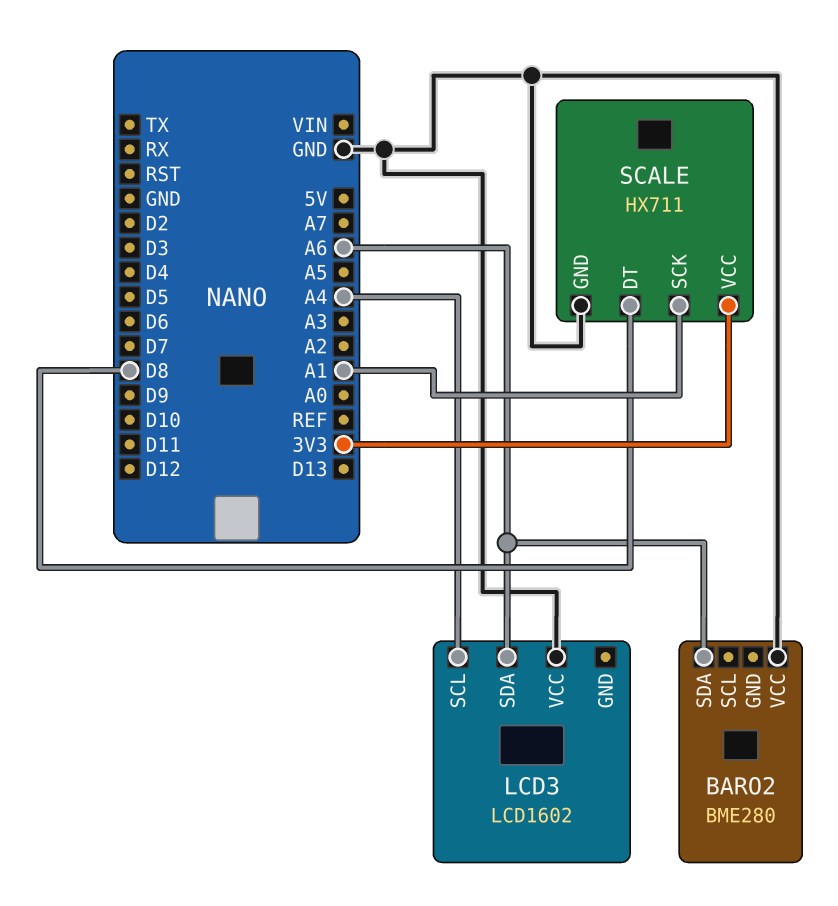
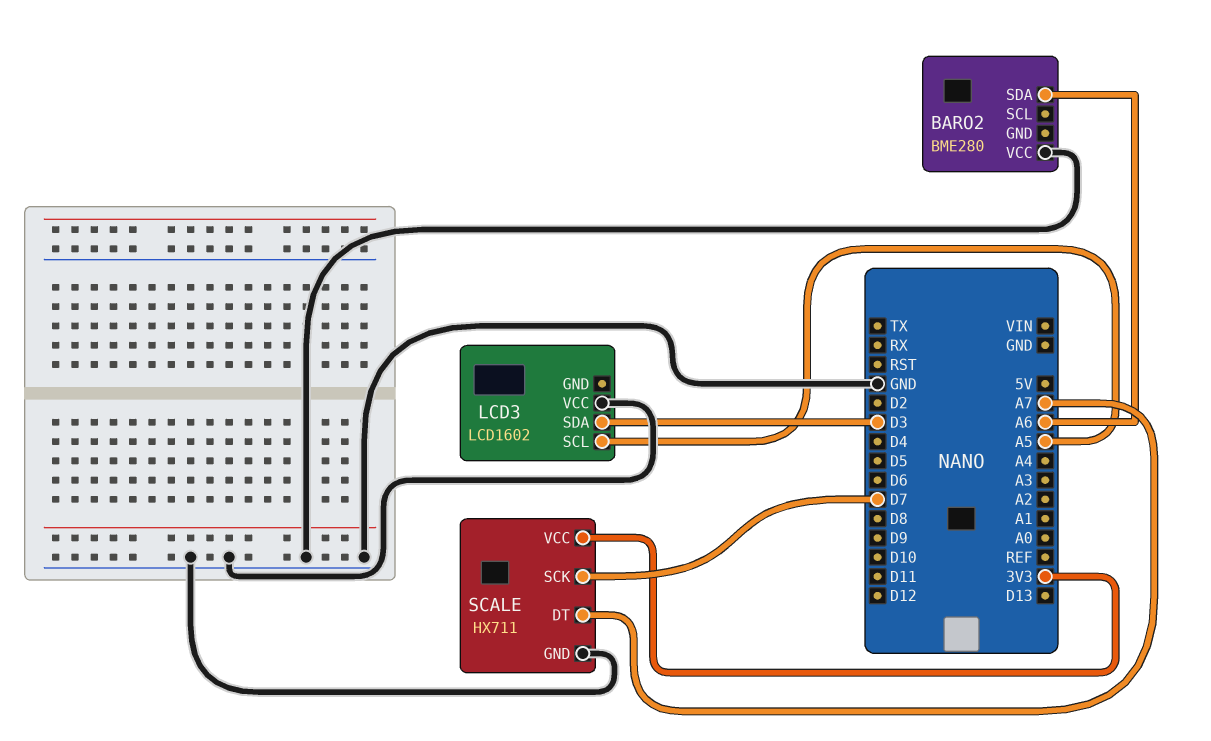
LCD3 pin SCL: A4 -> A5
LCD3 pin SDA: A6 -> D3
SCALE pin DT: D8 -> A7
SCALE pin SCK: A1 -> D7

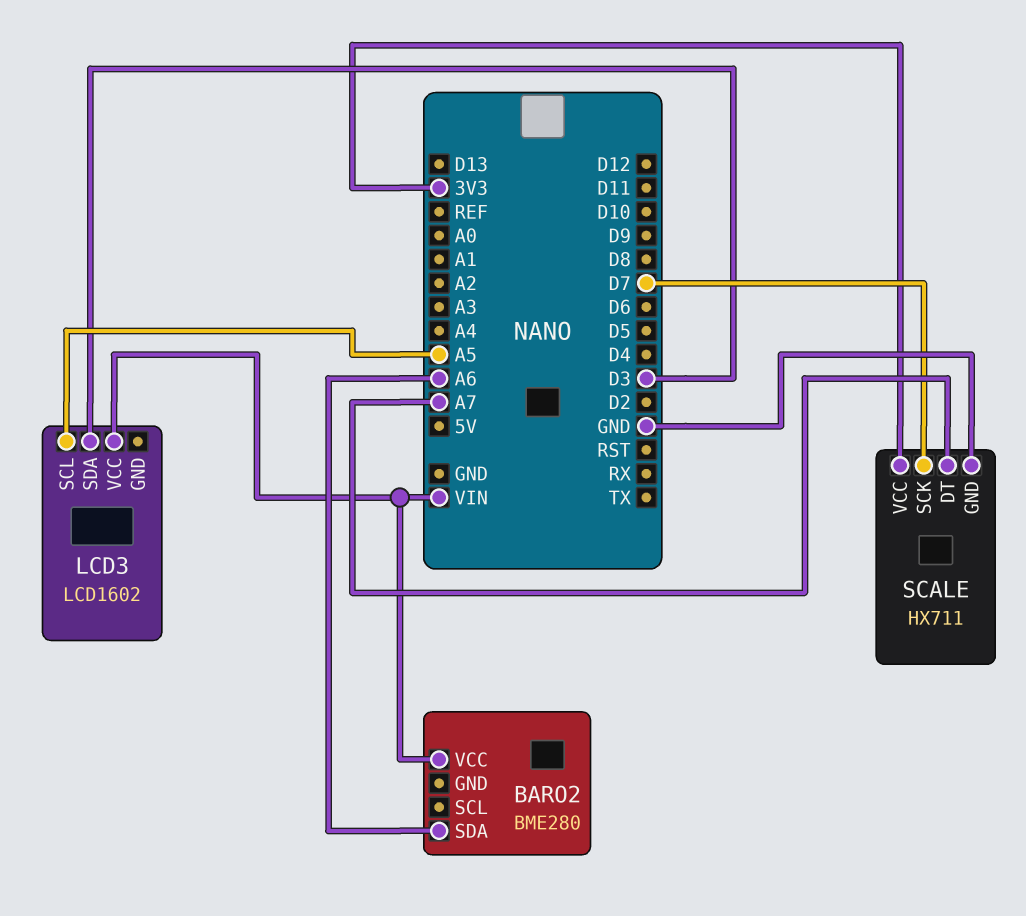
BARO2 pin VCC: GND -> VIN
LCD3 pin VCC: GND -> VIN

